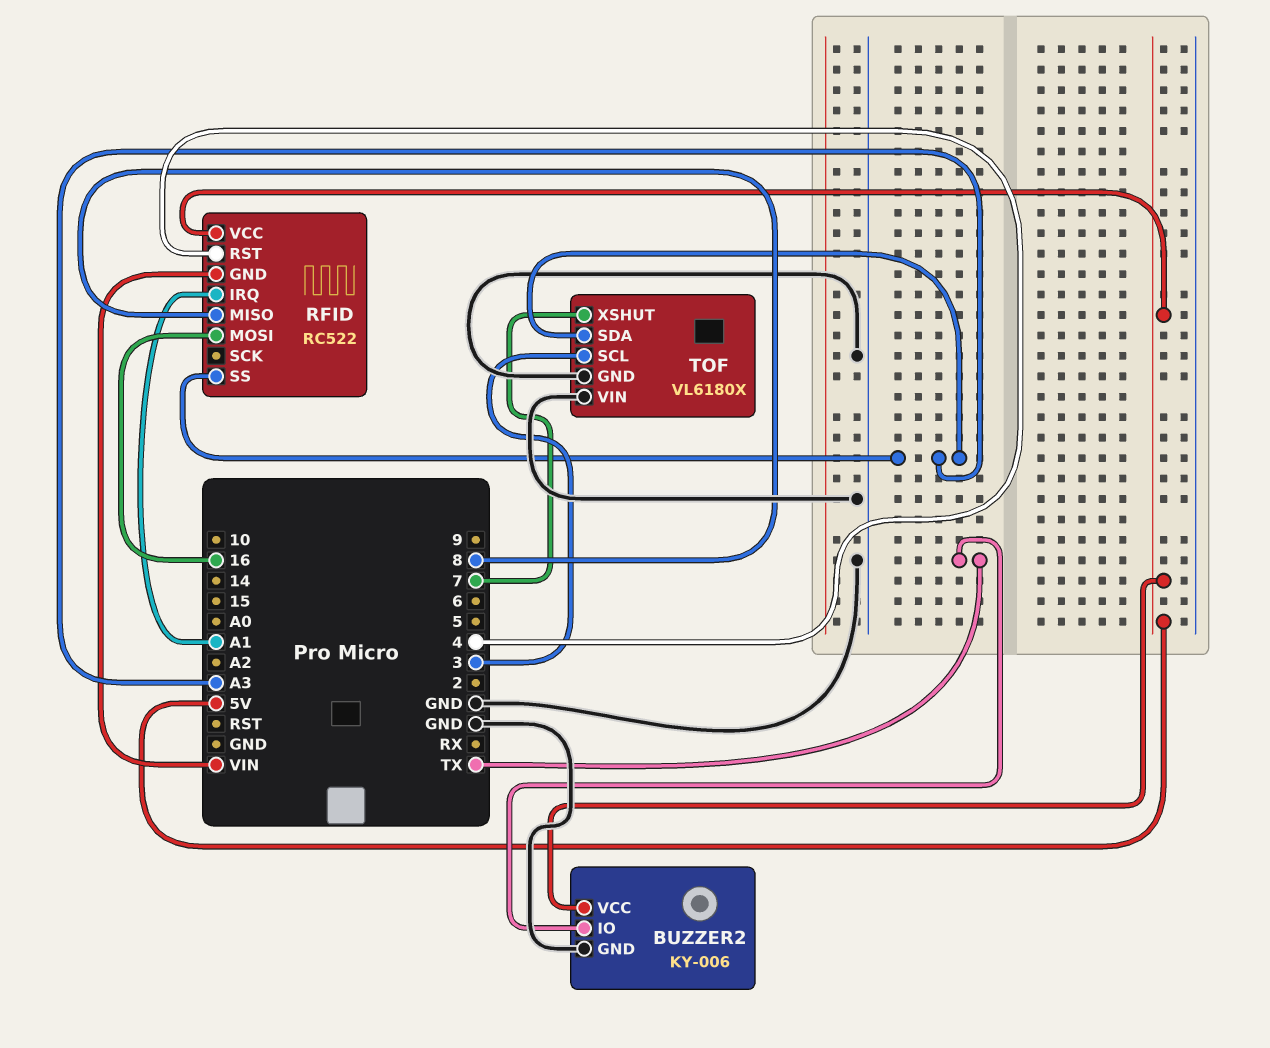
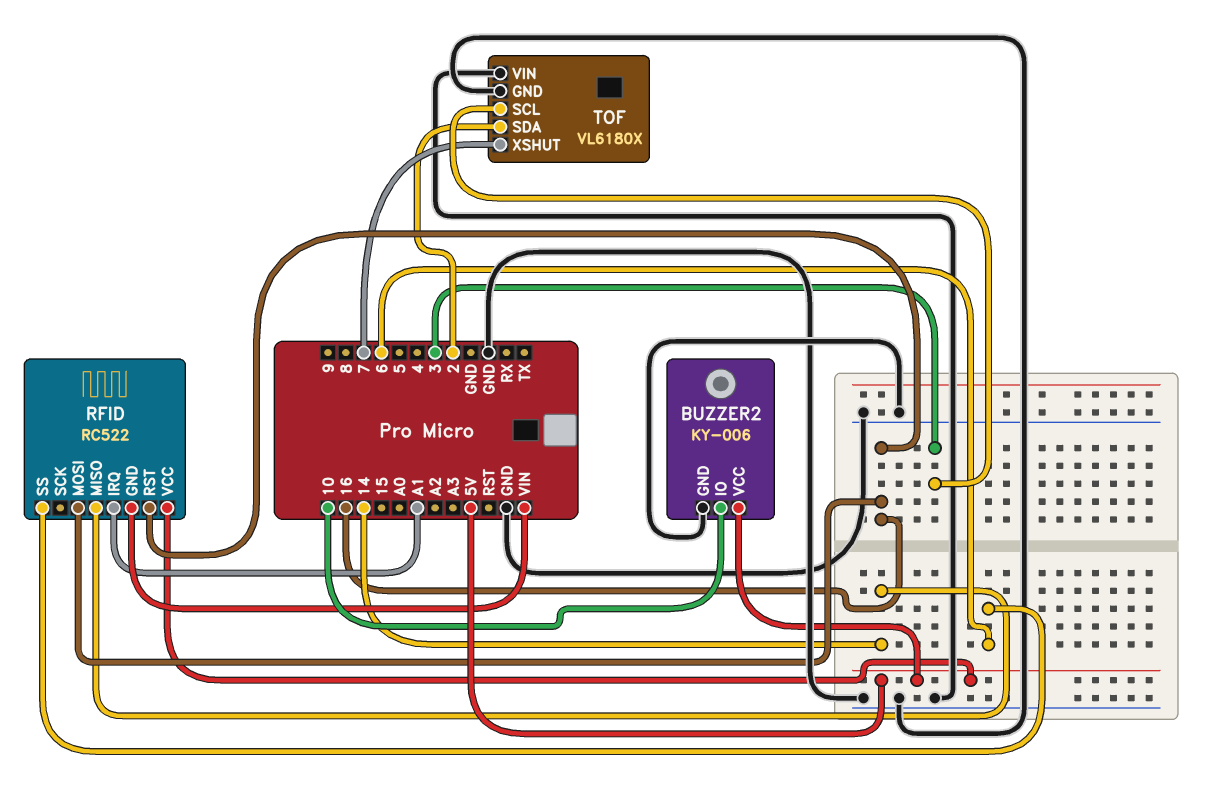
BUZZER2 pin IO: TX -> 10
RFID pin MISO: 8 -> 14
RFID pin RST: 4 -> 16
RFID pin SS: A3 -> 6
TOF pin SDA: A3 -> 2

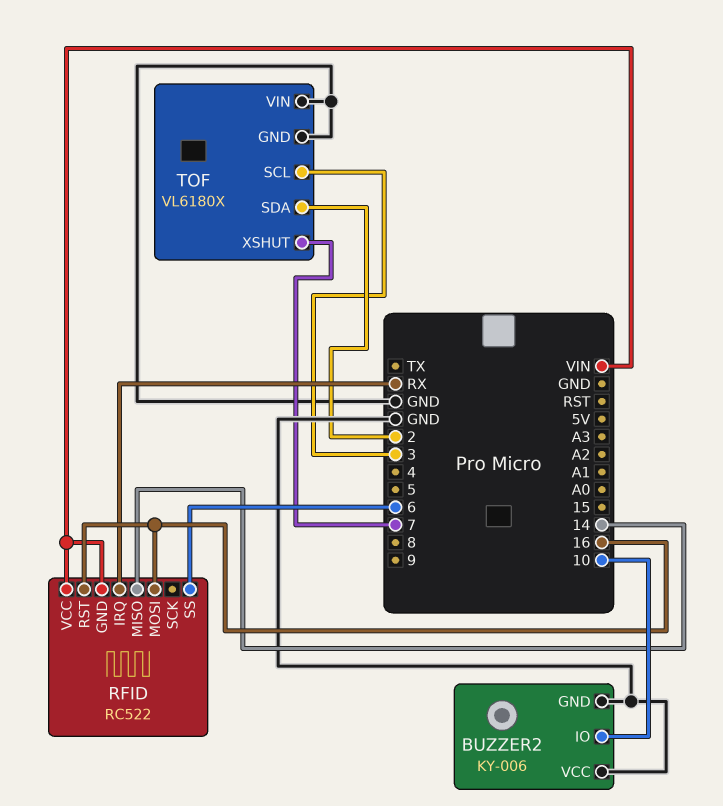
BUZZER2 pin VCC: 5V -> GND
RFID pin IRQ: A1 -> RX
RFID pin VCC: 5V -> VIN

